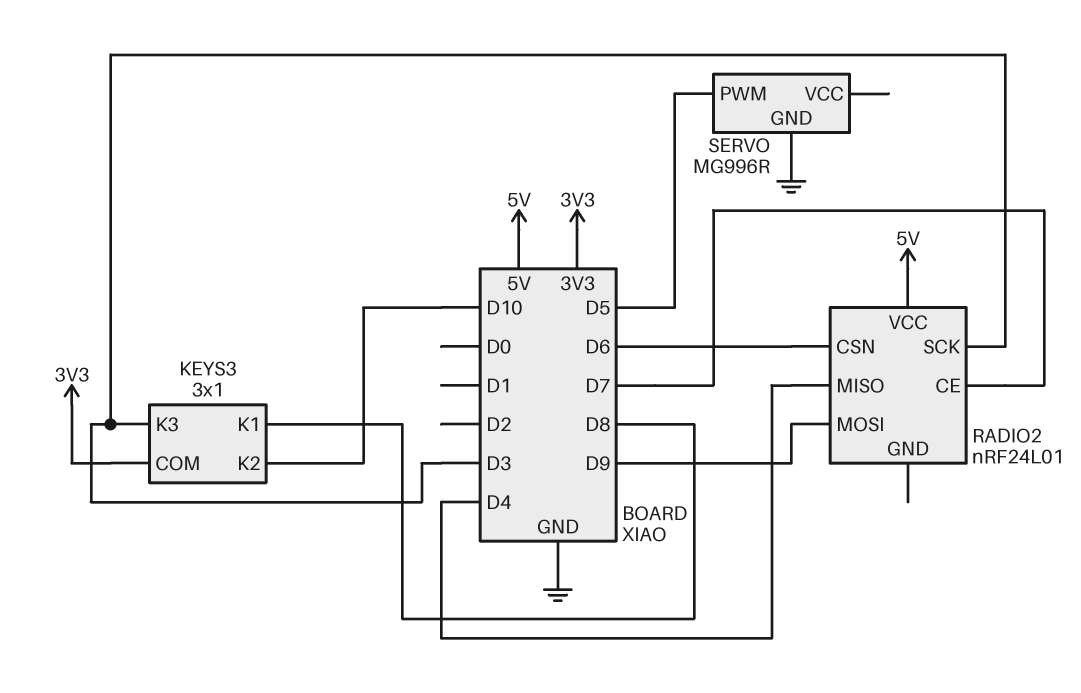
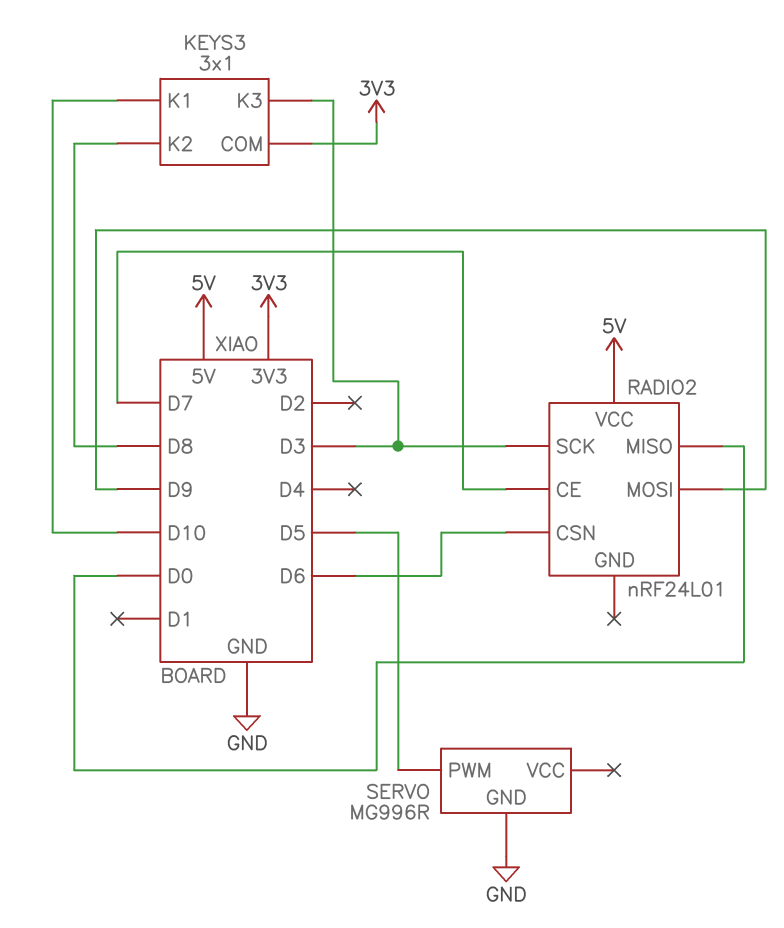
KEYS3 pin K1: D8 -> D10
KEYS3 pin K2: D10 -> D8
RADIO2 pin MISO: D4 -> D0

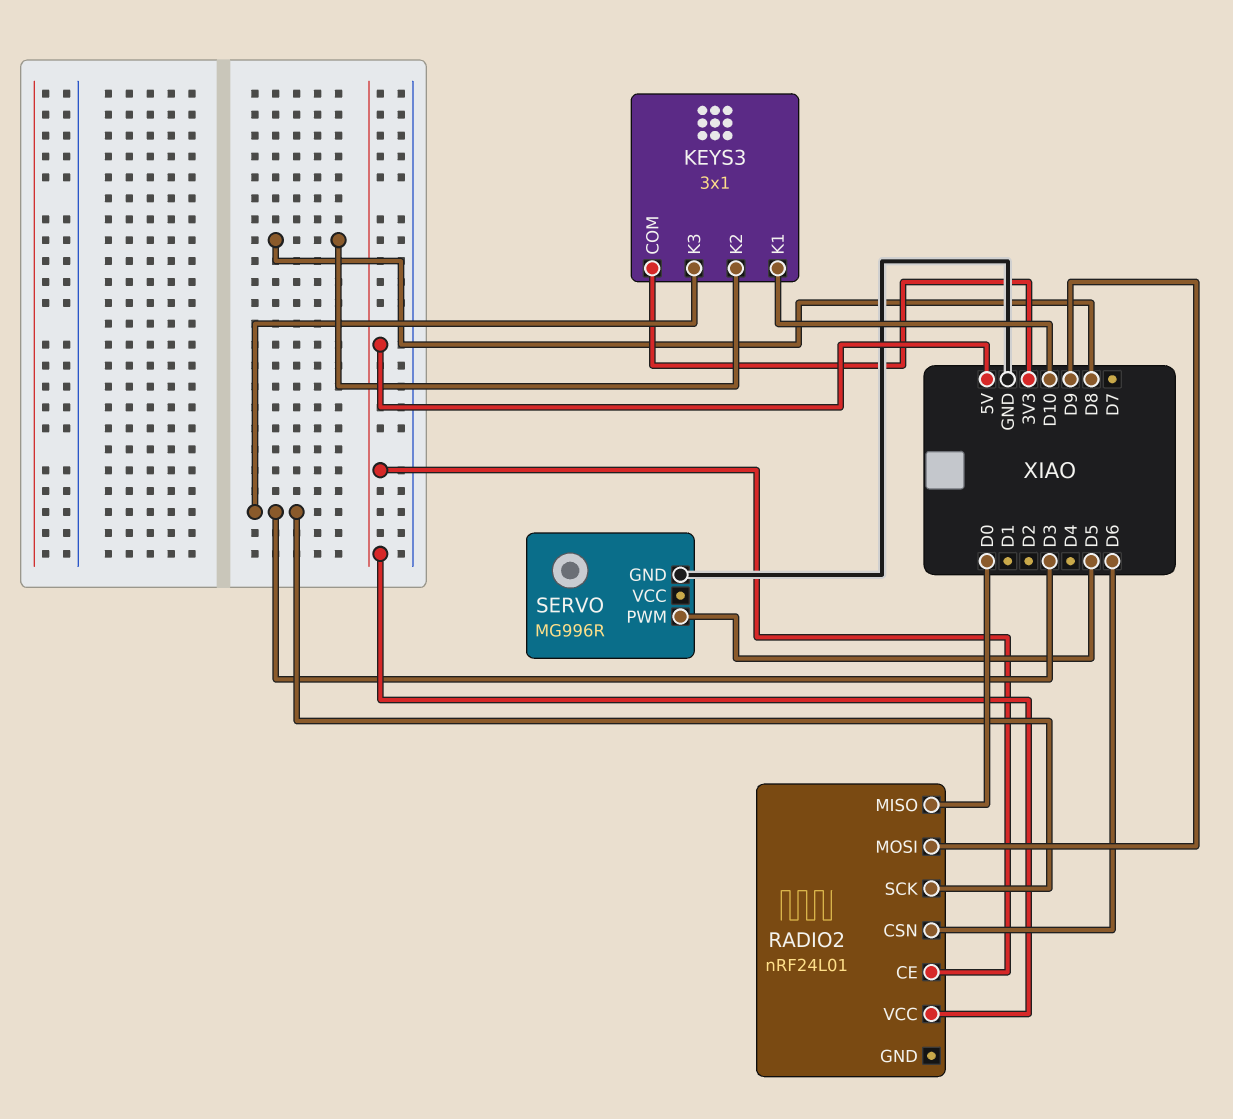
RADIO2 pin CE: D7 -> 5V

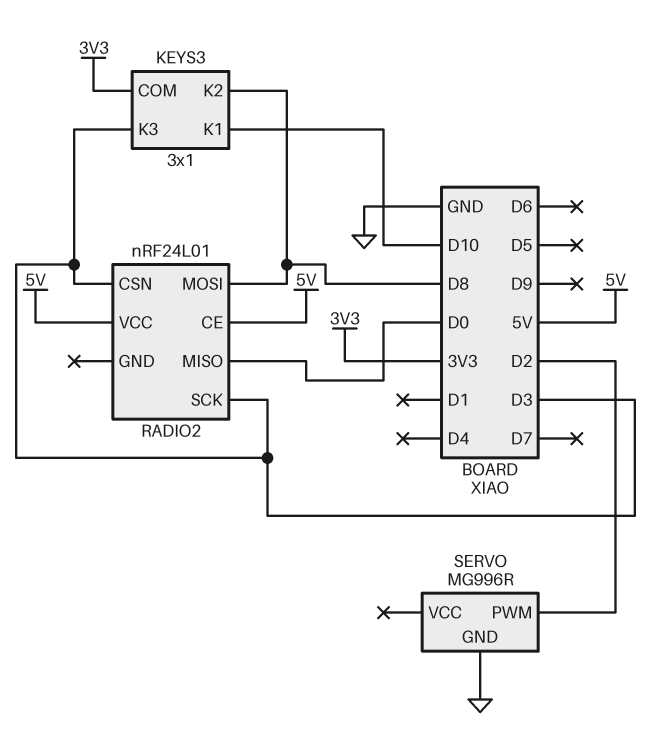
RADIO2 pin CSN: D6 -> D3
RADIO2 pin MOSI: D9 -> D8
SERVO pin PWM: D5 -> D2

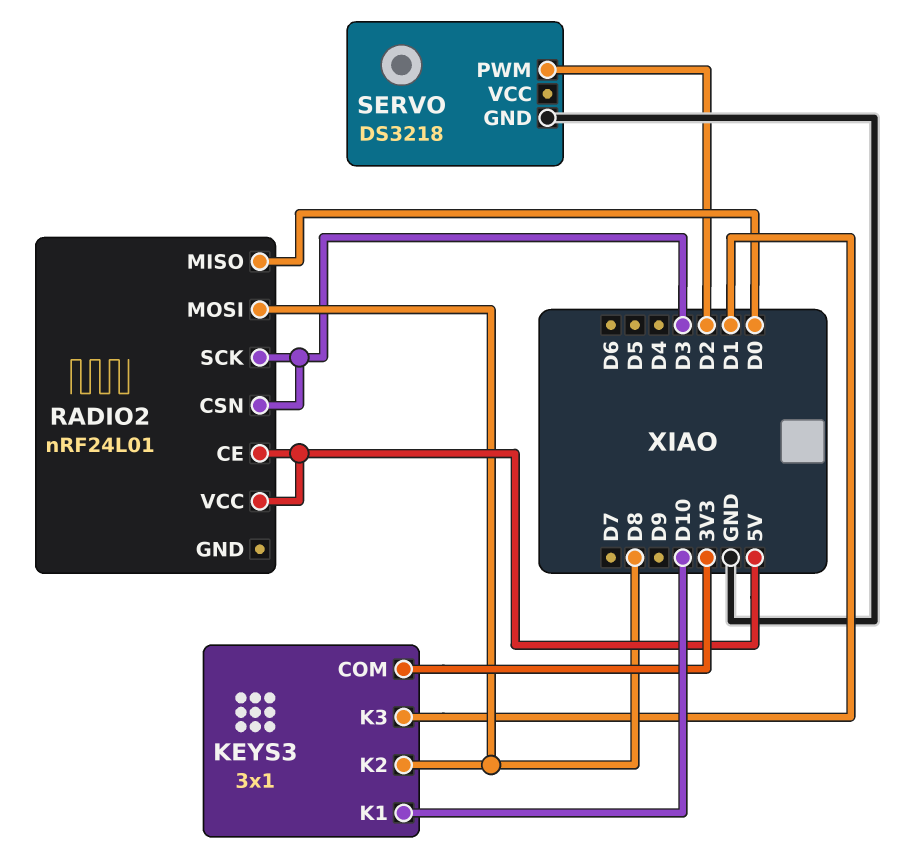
KEYS3 pin K3: D3 -> D1
SERVO: MG996R -> DS3218

